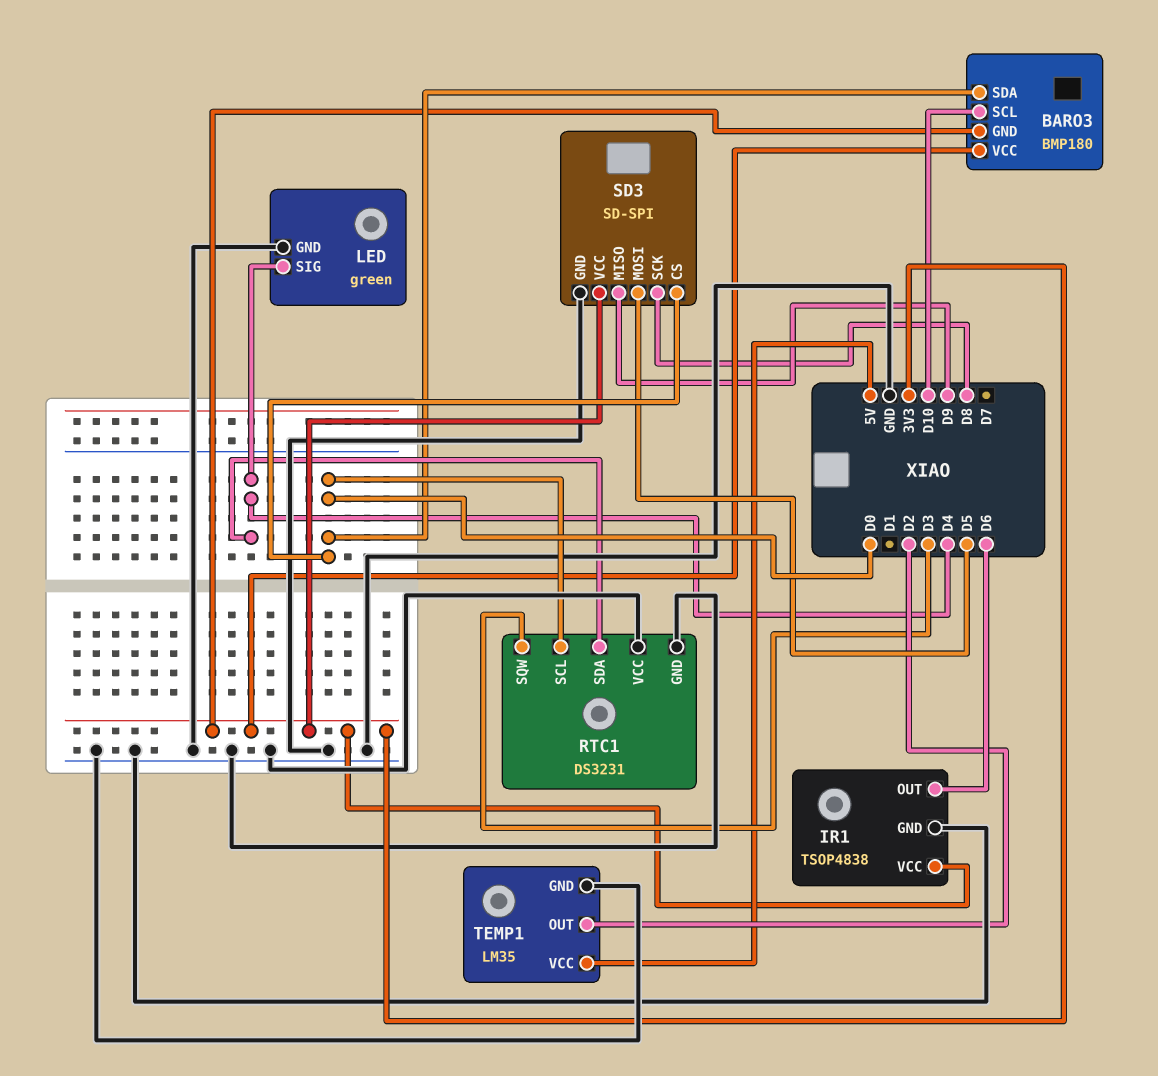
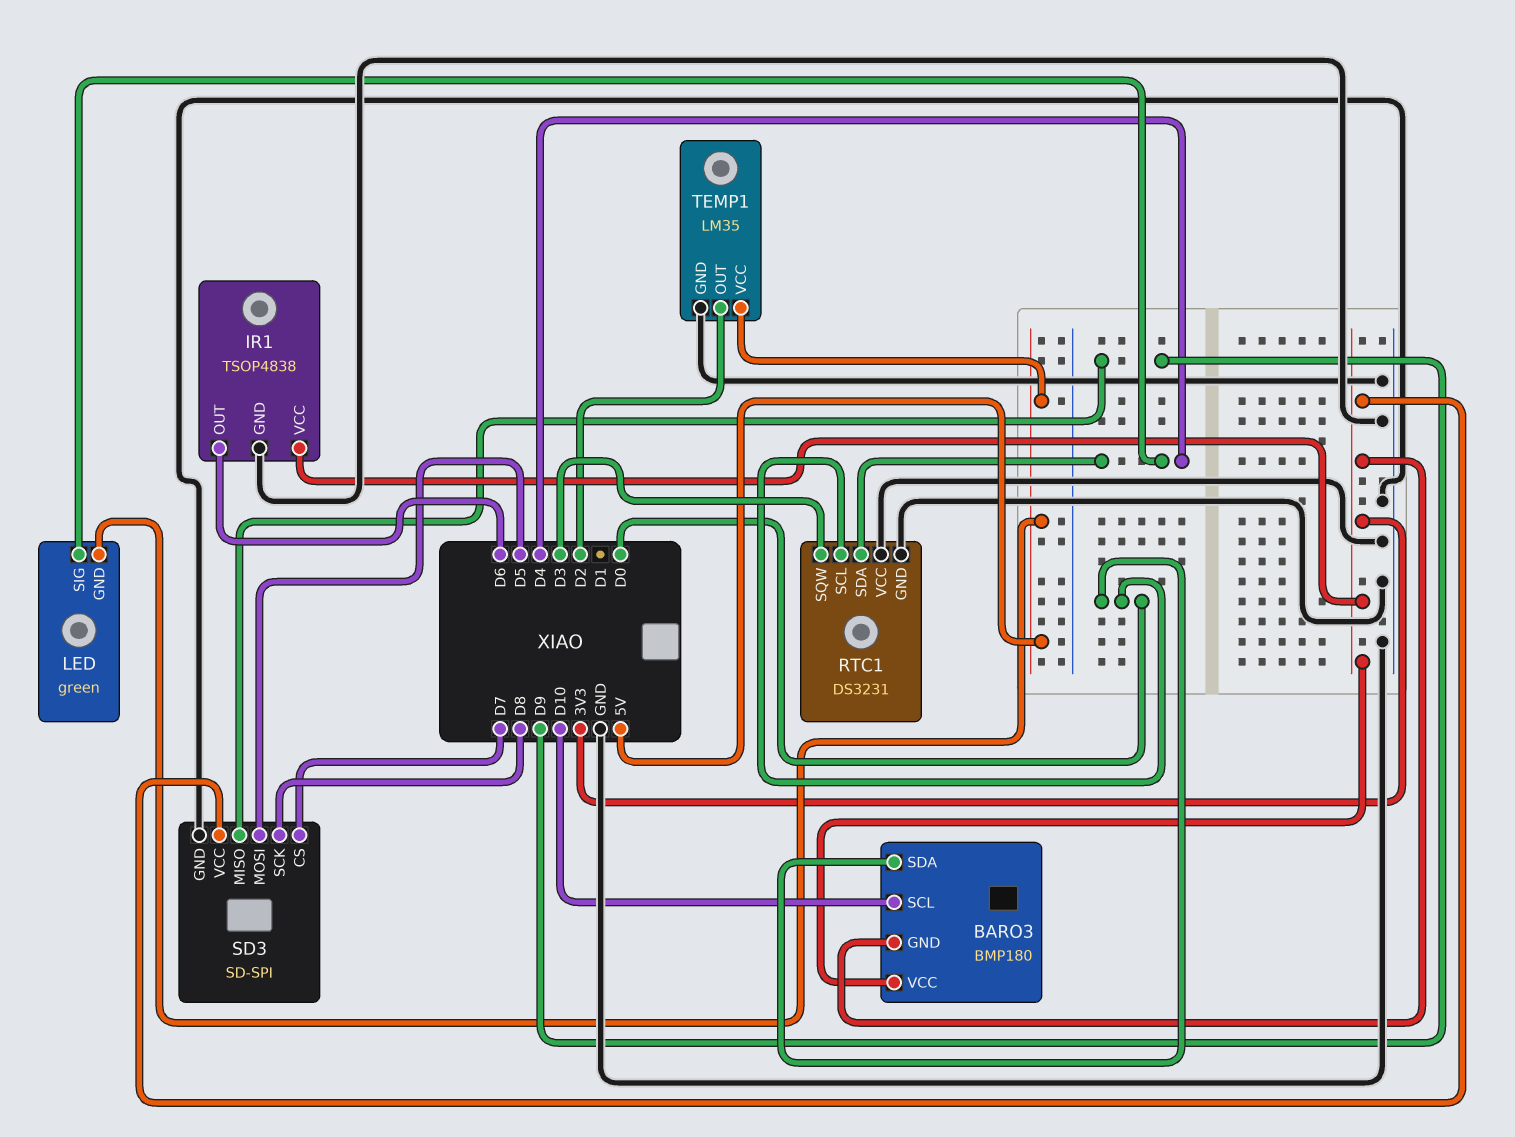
LED pin GND: GND -> 5V
SD3 pin CS: D0 -> D7

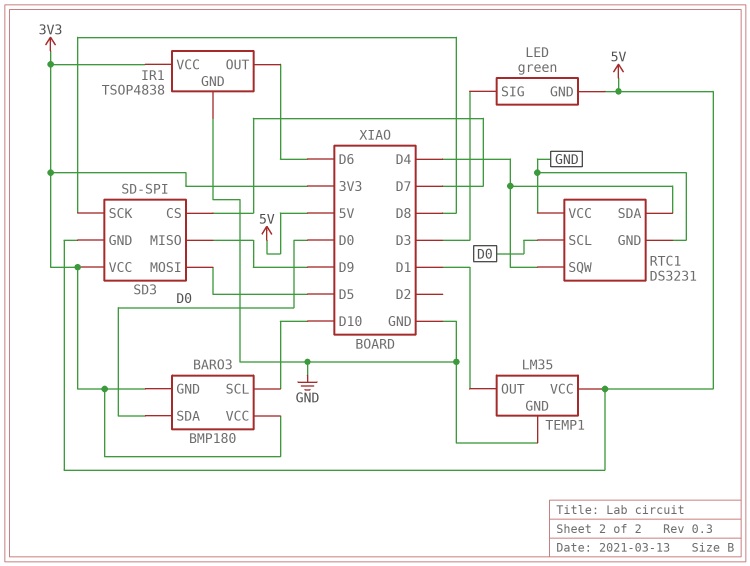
LED pin SIG: D4 -> D3
RTC1 pin SQW: D3 -> D4
SD3 pin GND: GND -> 5V
TEMP1 pin OUT: D2 -> D1

